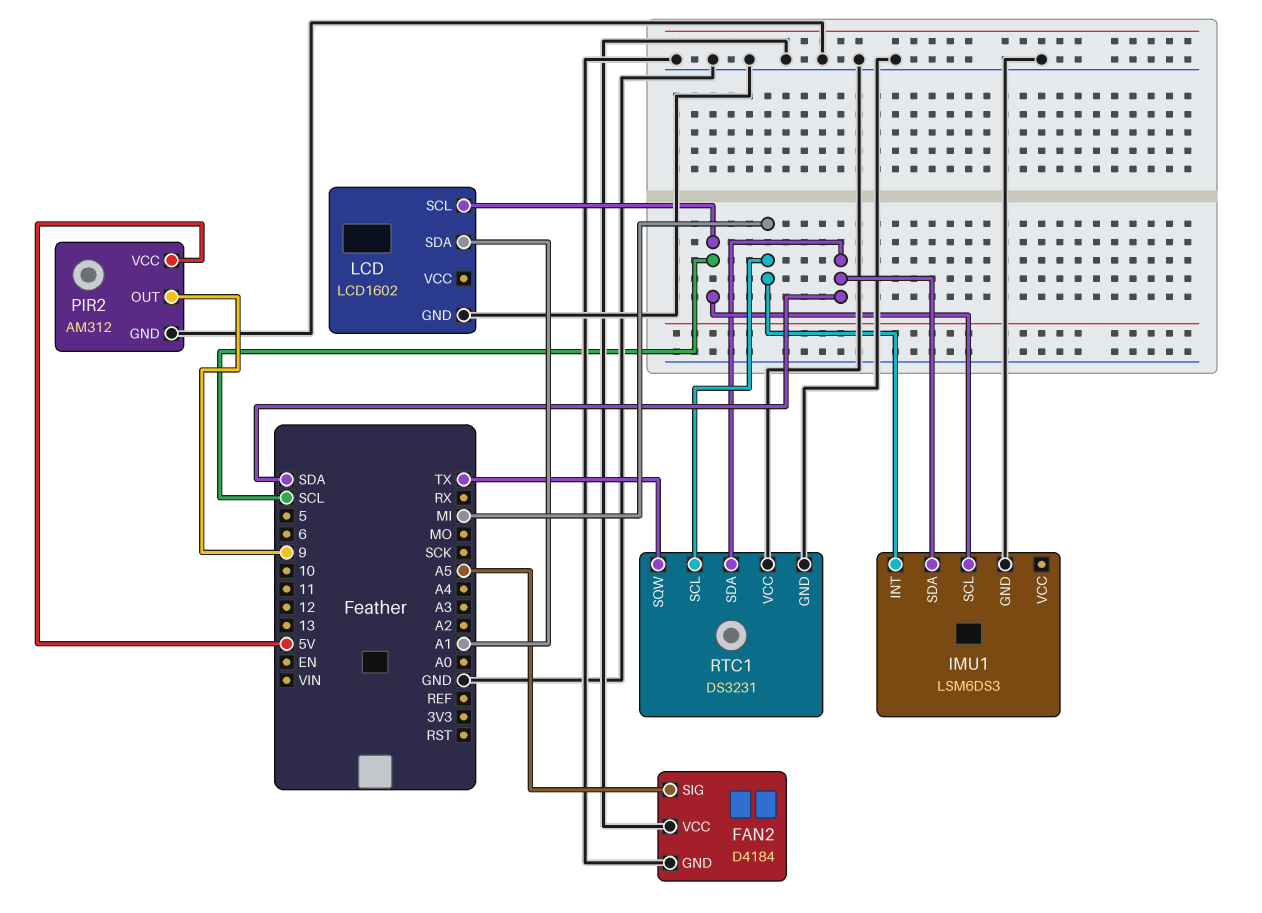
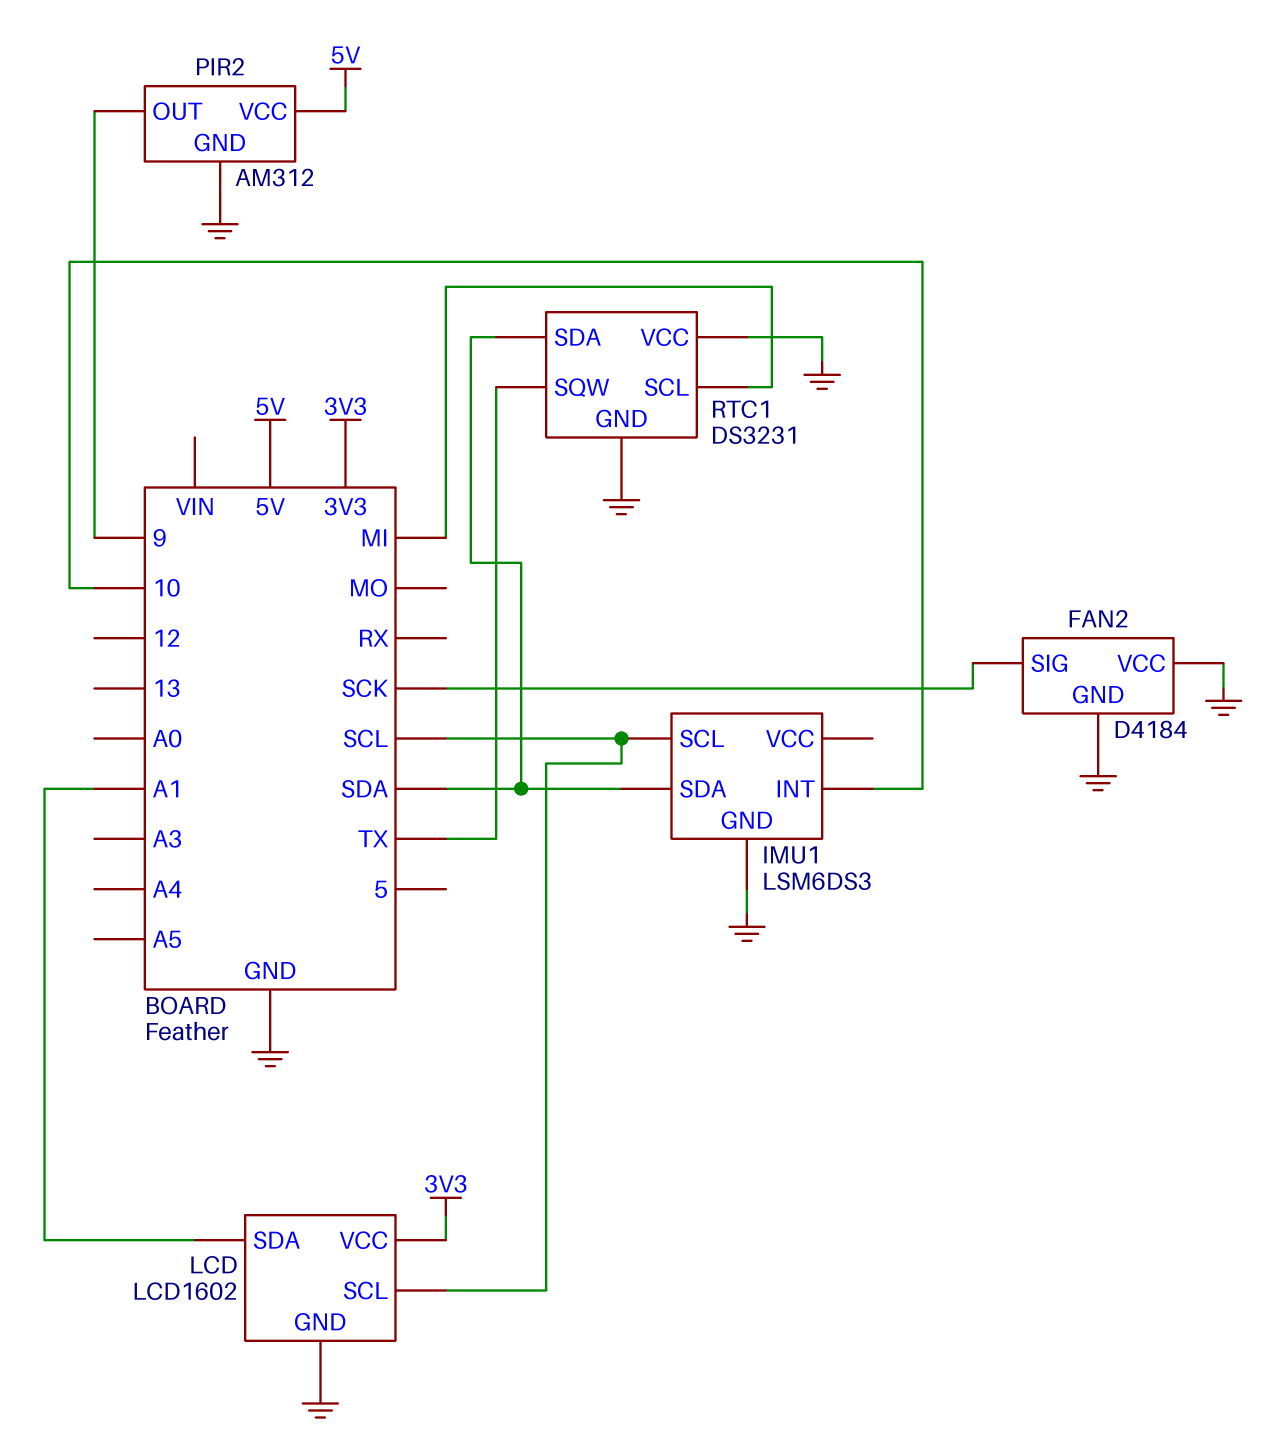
FAN2 pin SIG: A5 -> SCK
IMU1 pin INT: MI -> 10
LCD pin VCC: none -> 3V3

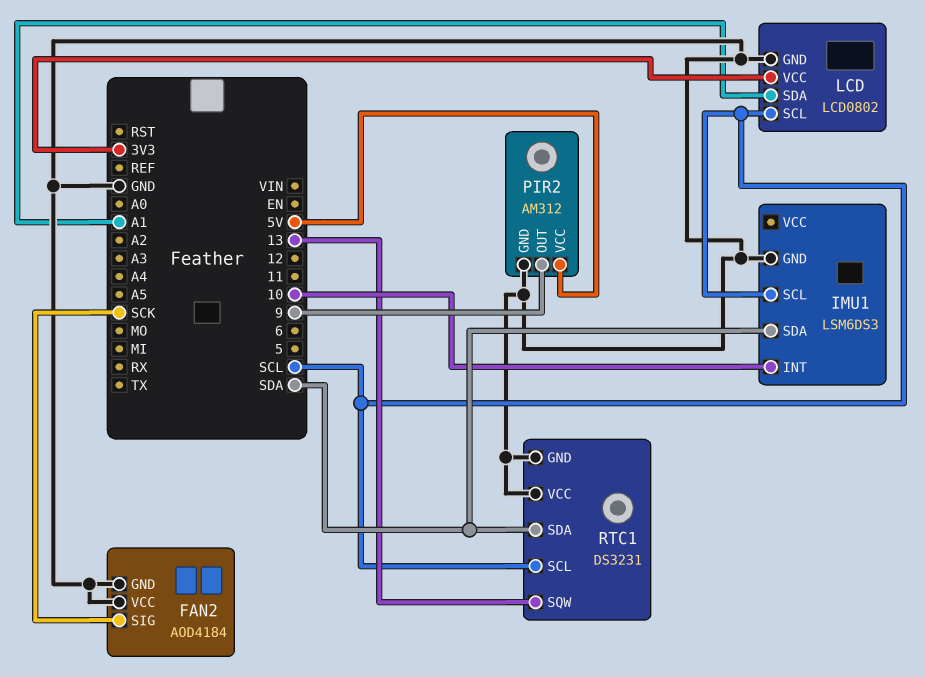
FAN2: D4184 -> AOD4184
LCD: LCD1602 -> LCD0802
RTC1 pin SCL: MI -> SCL
RTC1 pin SQW: TX -> 13

